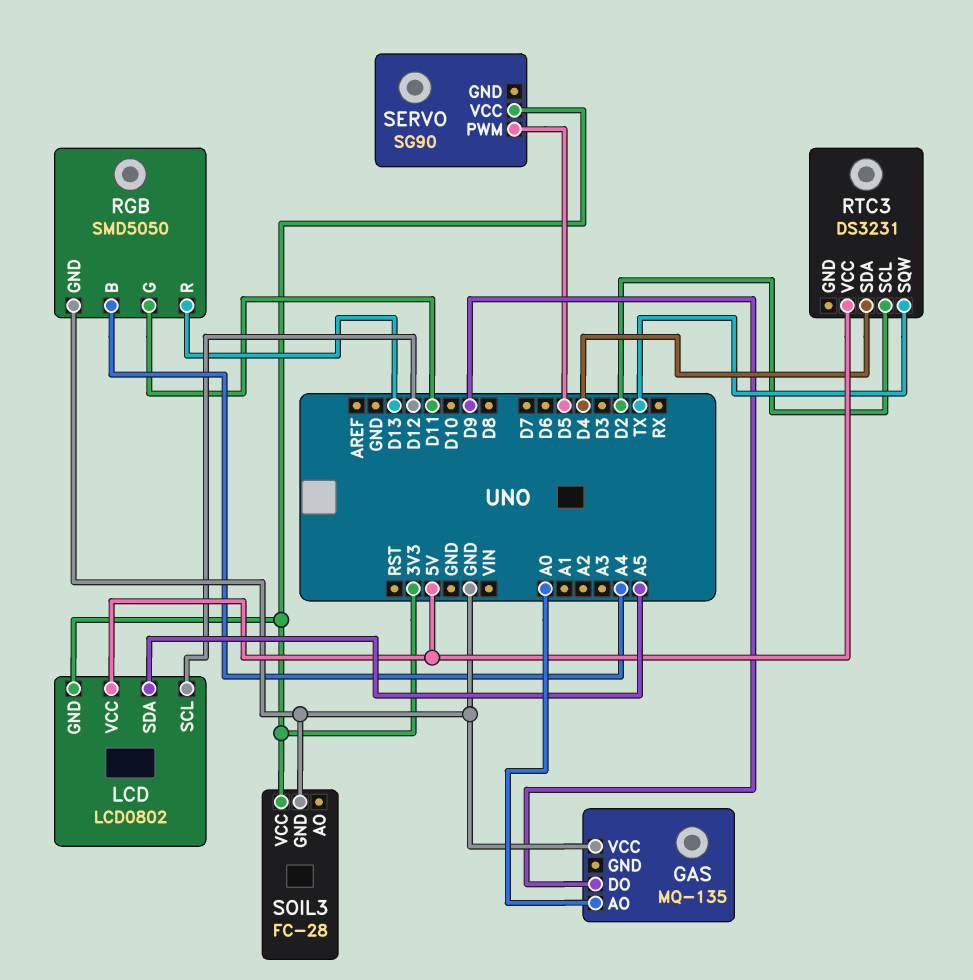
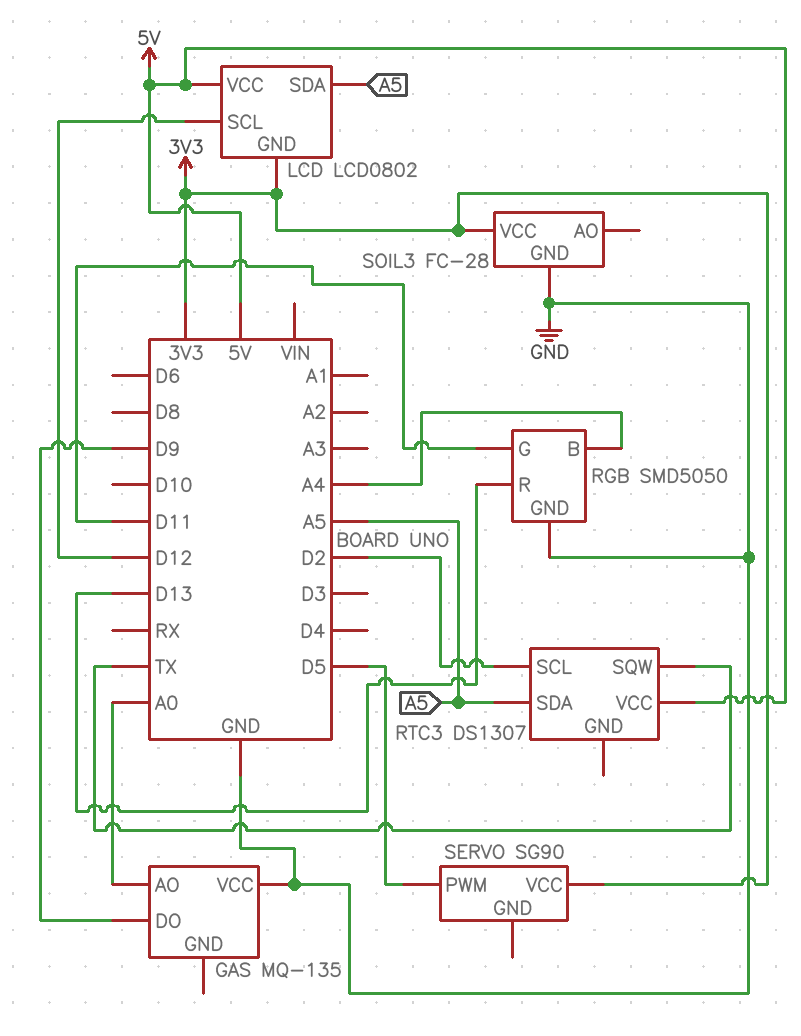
RTC3: DS3231 -> DS1307
RTC3 pin SDA: D4 -> A5

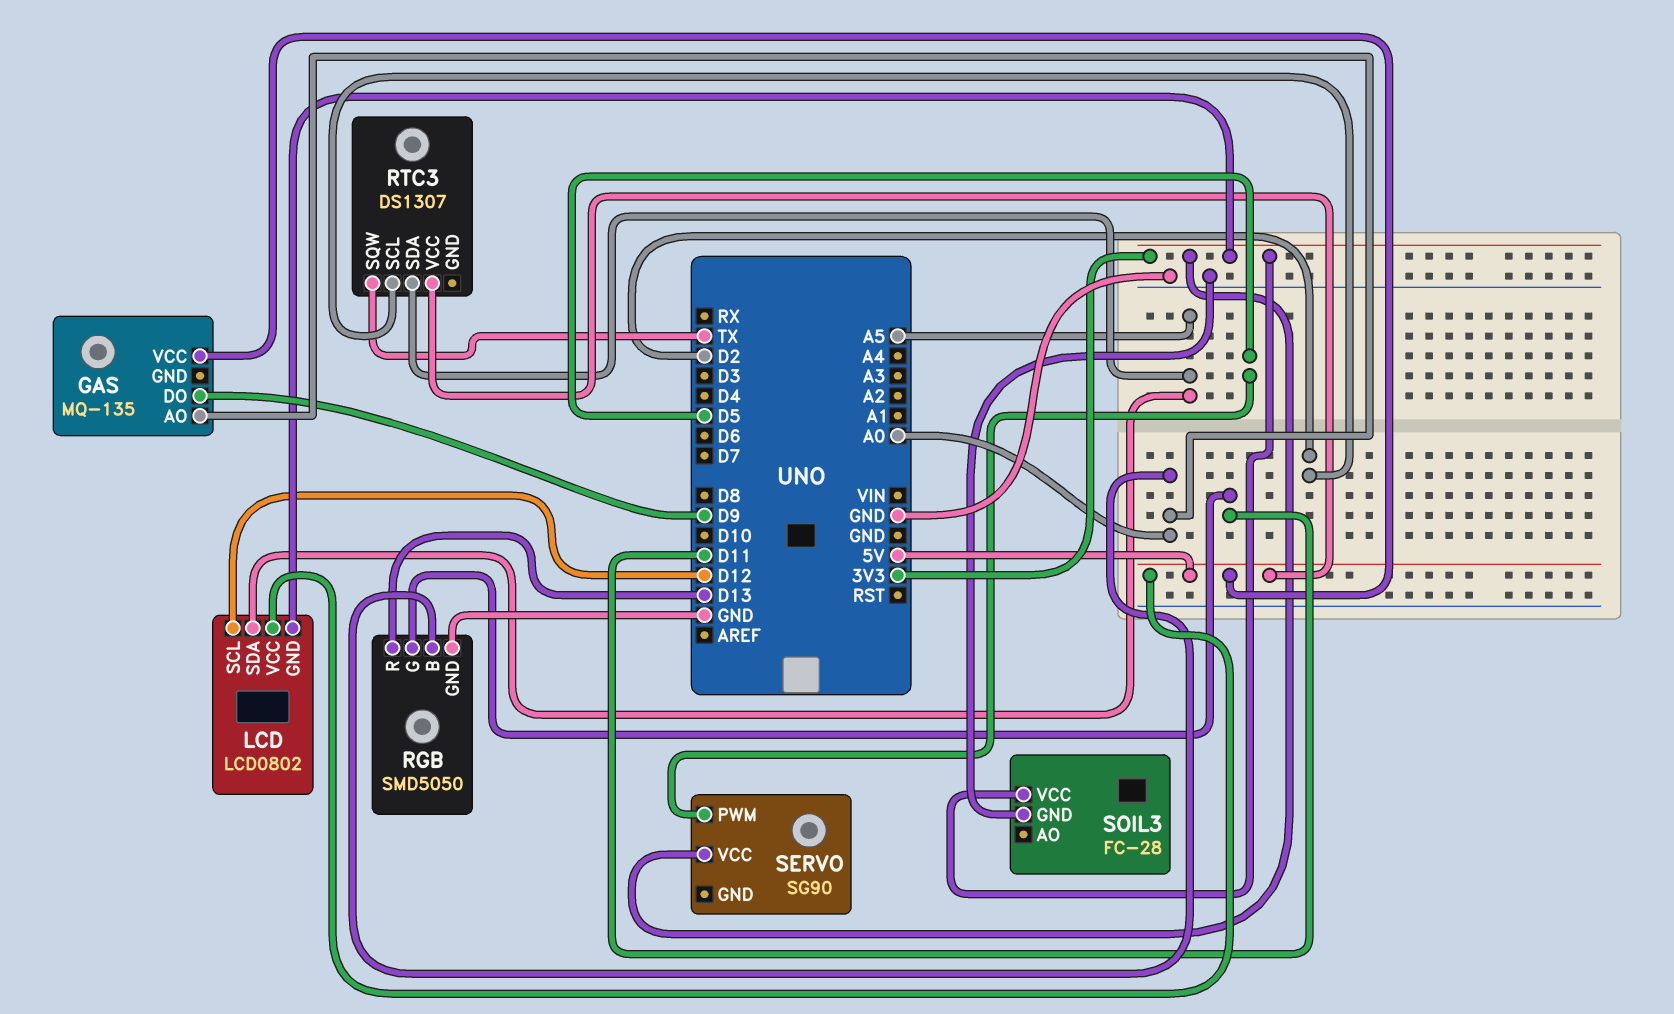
GAS pin VCC: GND -> 5V
RGB pin B: A4 -> A0

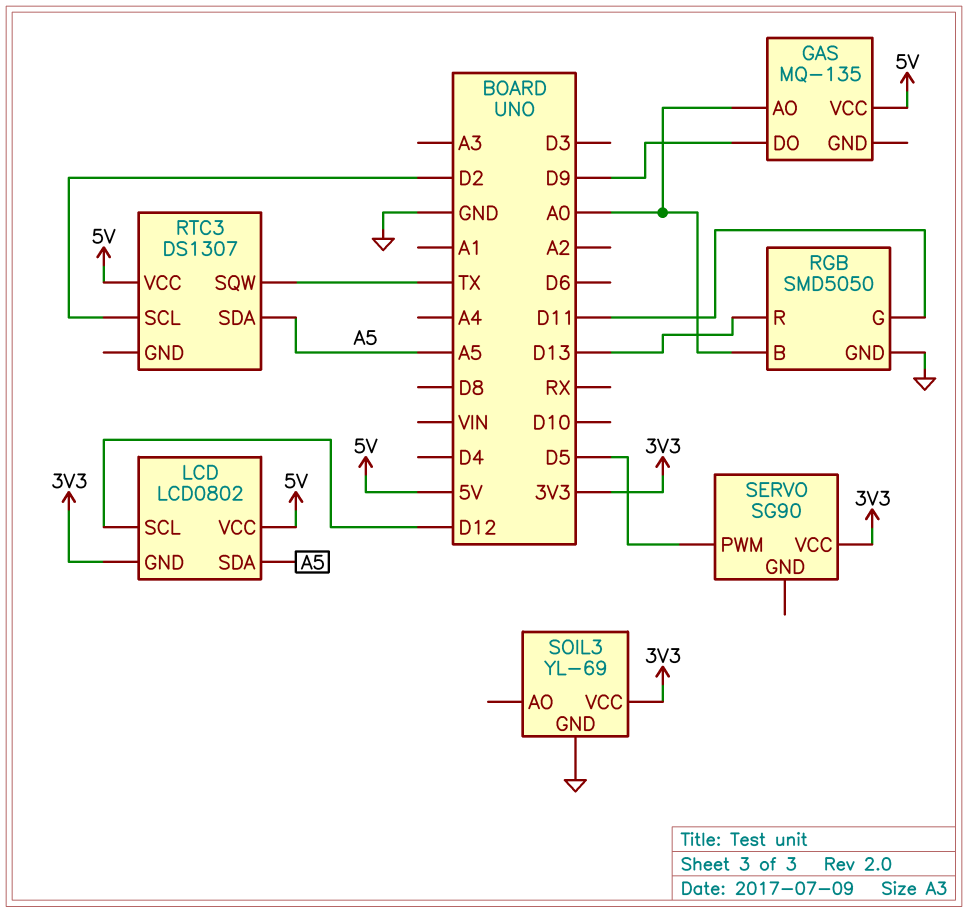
SOIL3: FC-28 -> YL-69

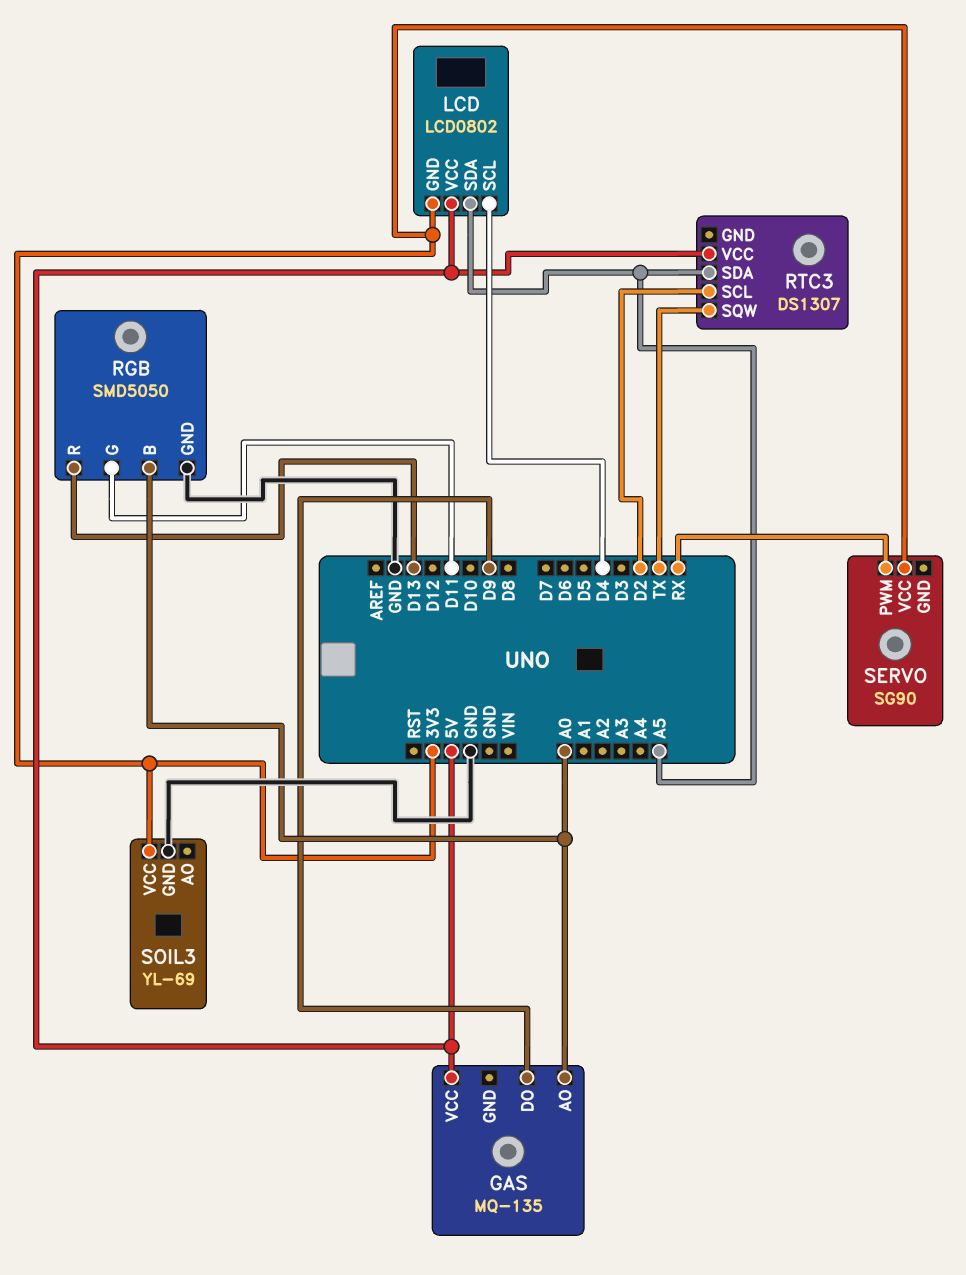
LCD pin SCL: D12 -> D4
SERVO pin PWM: D5 -> RX

